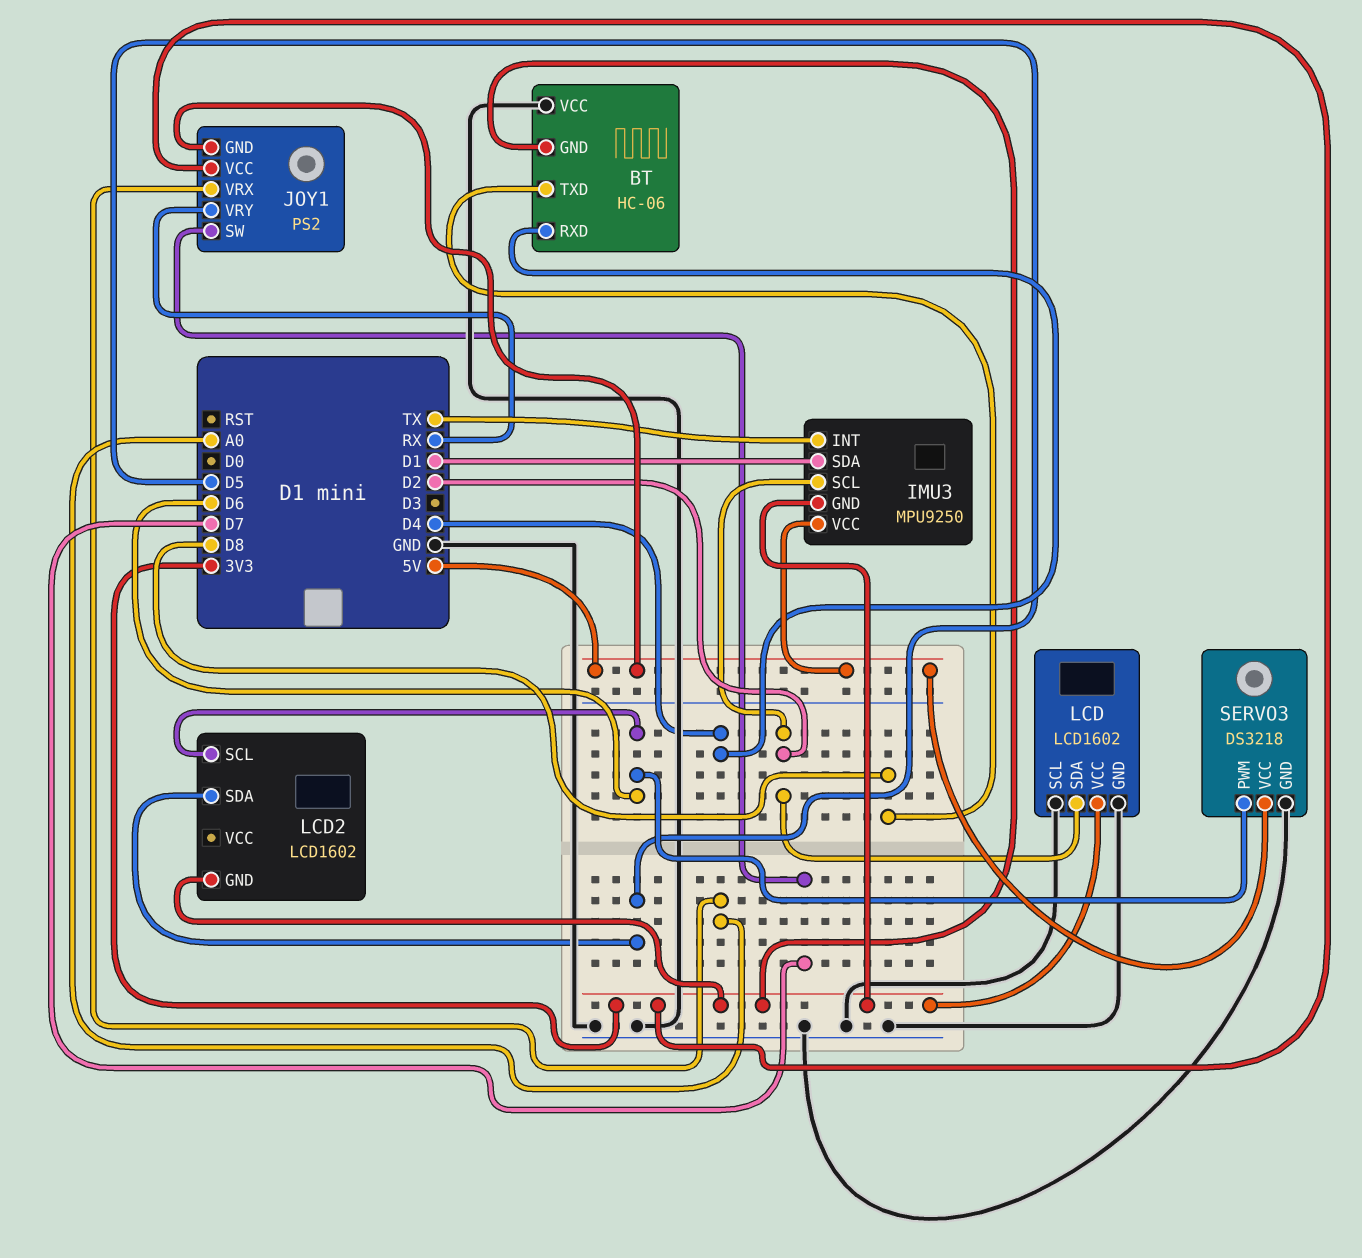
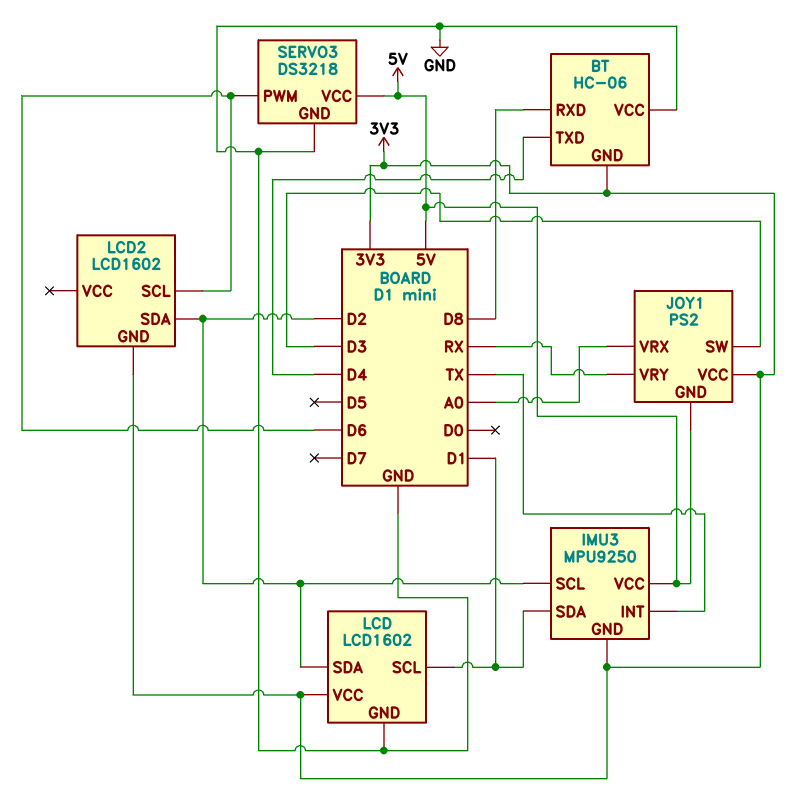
BT pin RXD: D4 -> D8
BT pin TXD: D8 -> D4
JOY1 pin SW: D7 -> D3
LCD pin SCL: GND -> D1
LCD2 pin SDA: D5 -> D2

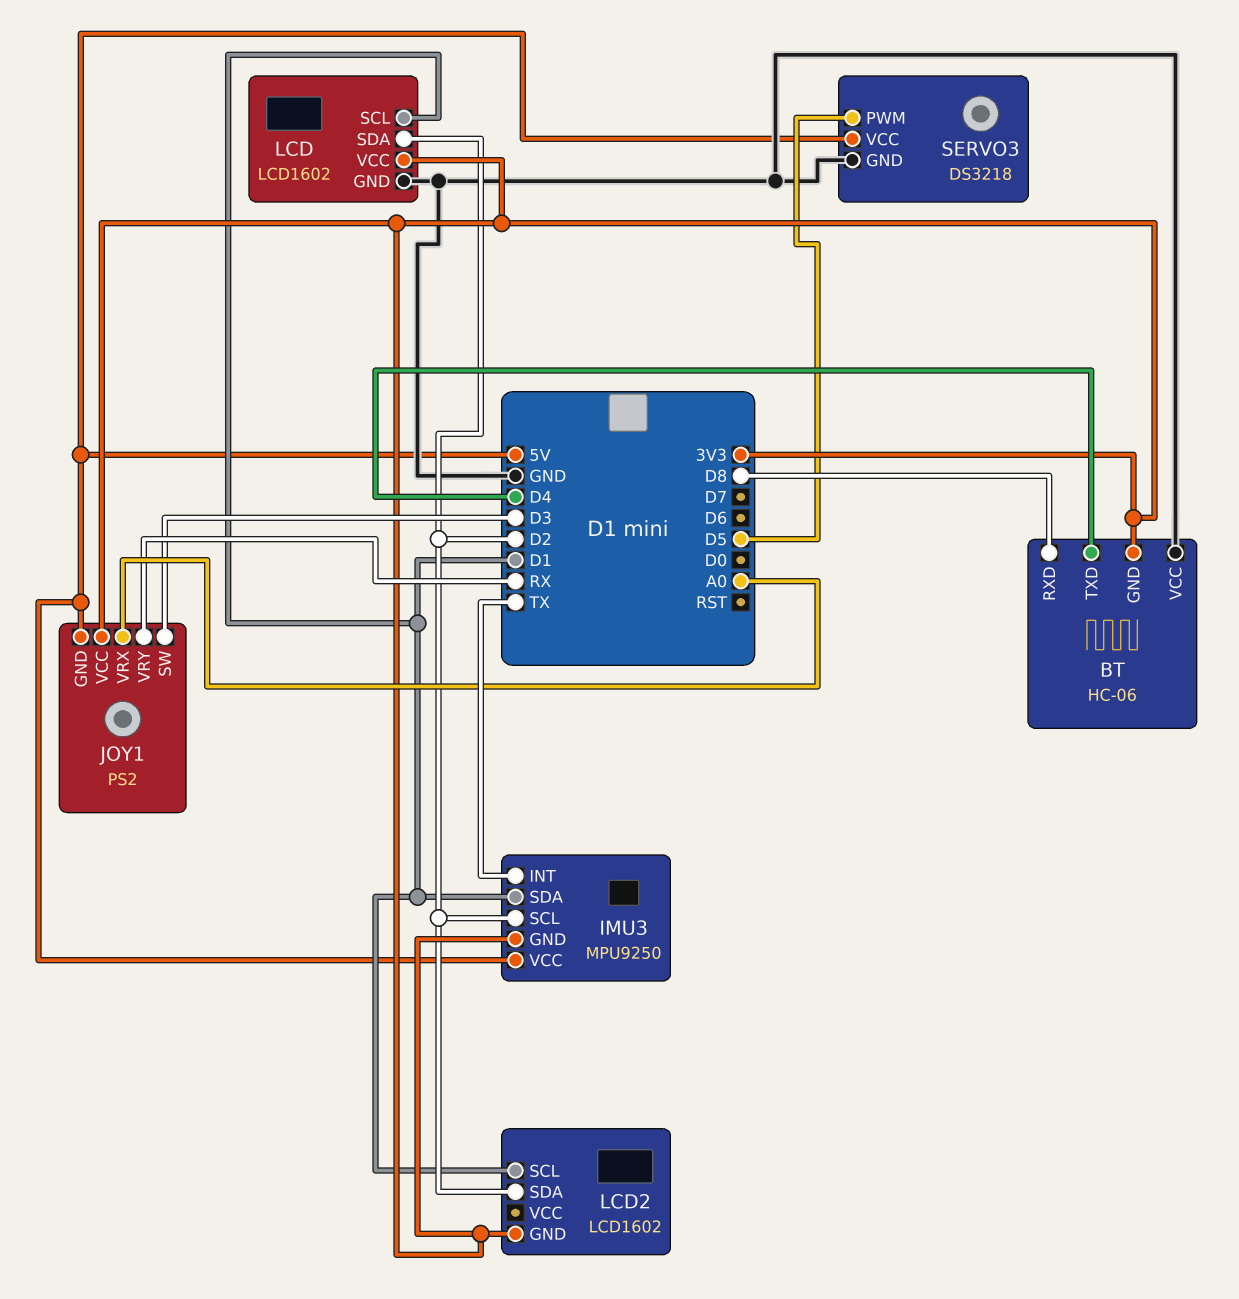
LCD2 pin SCL: D6 -> D1
SERVO3 pin PWM: D6 -> D5

